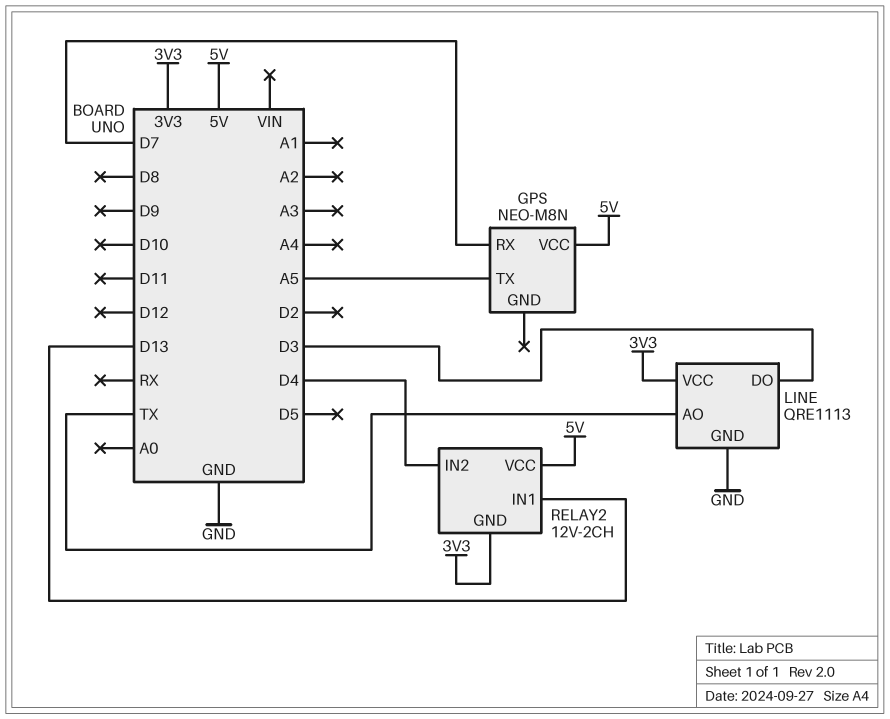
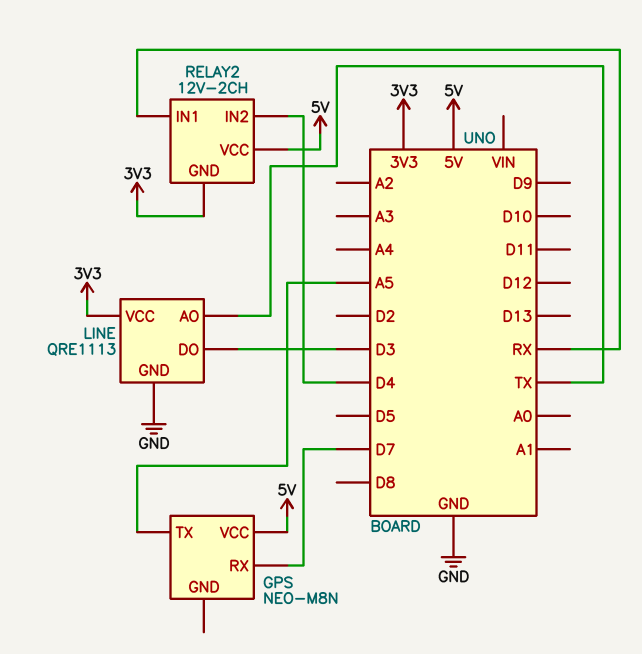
RELAY2 pin IN1: D13 -> RX

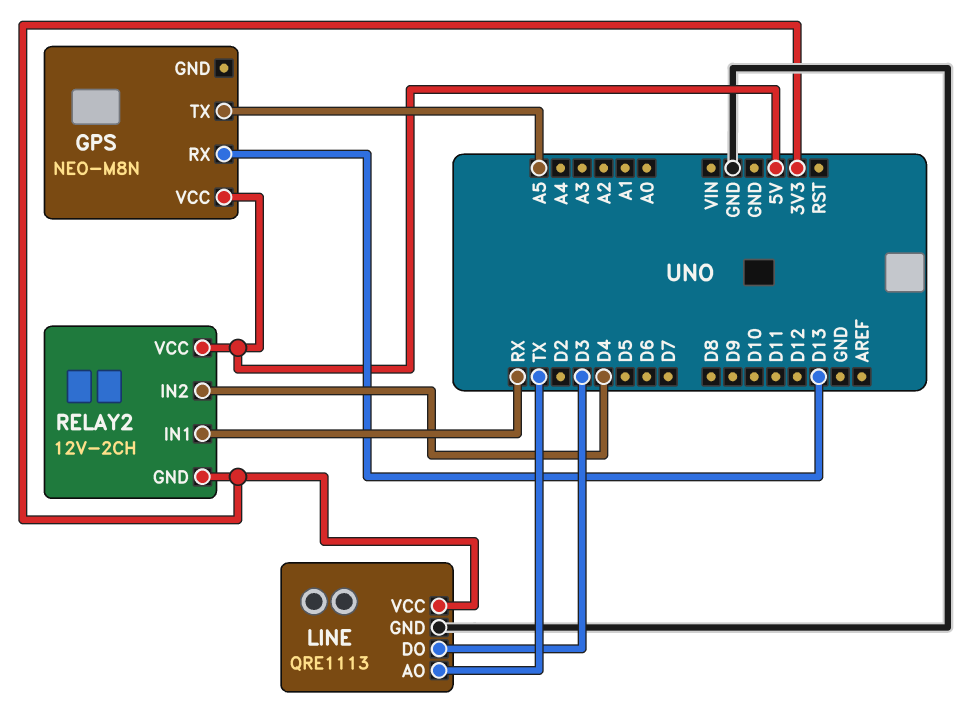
GPS pin RX: D7 -> D13

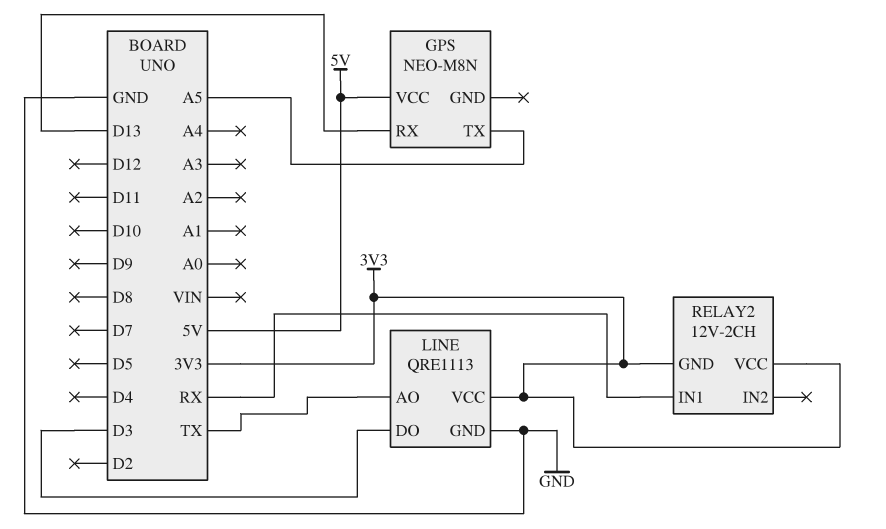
RELAY2 pin IN2: D4 -> none
RELAY2 pin VCC: 5V -> 3V3

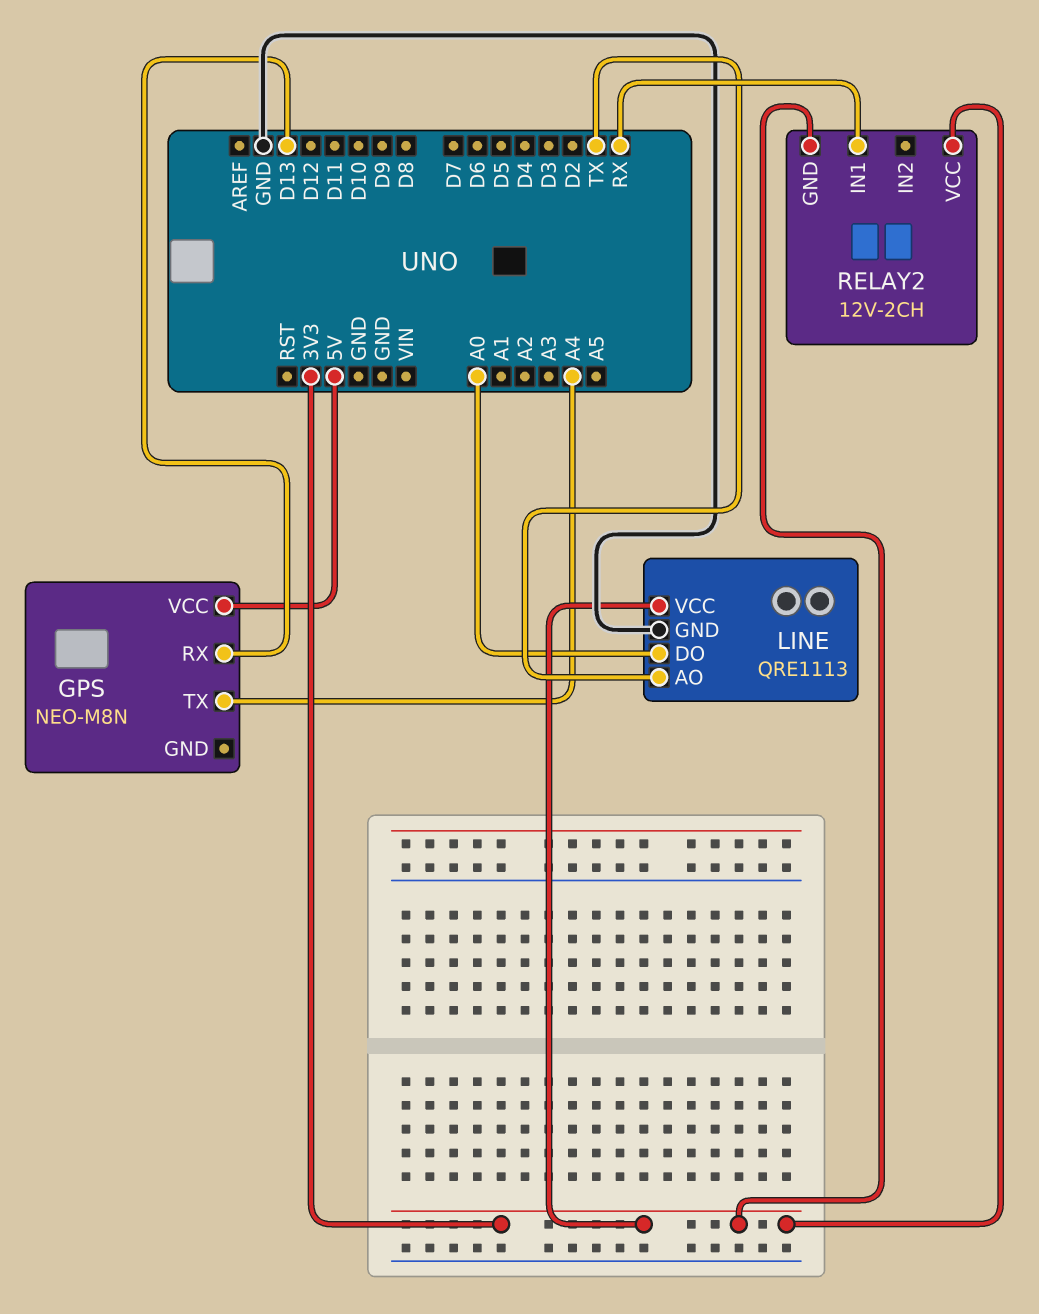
GPS pin TX: A5 -> A4
LINE pin DO: D3 -> A0

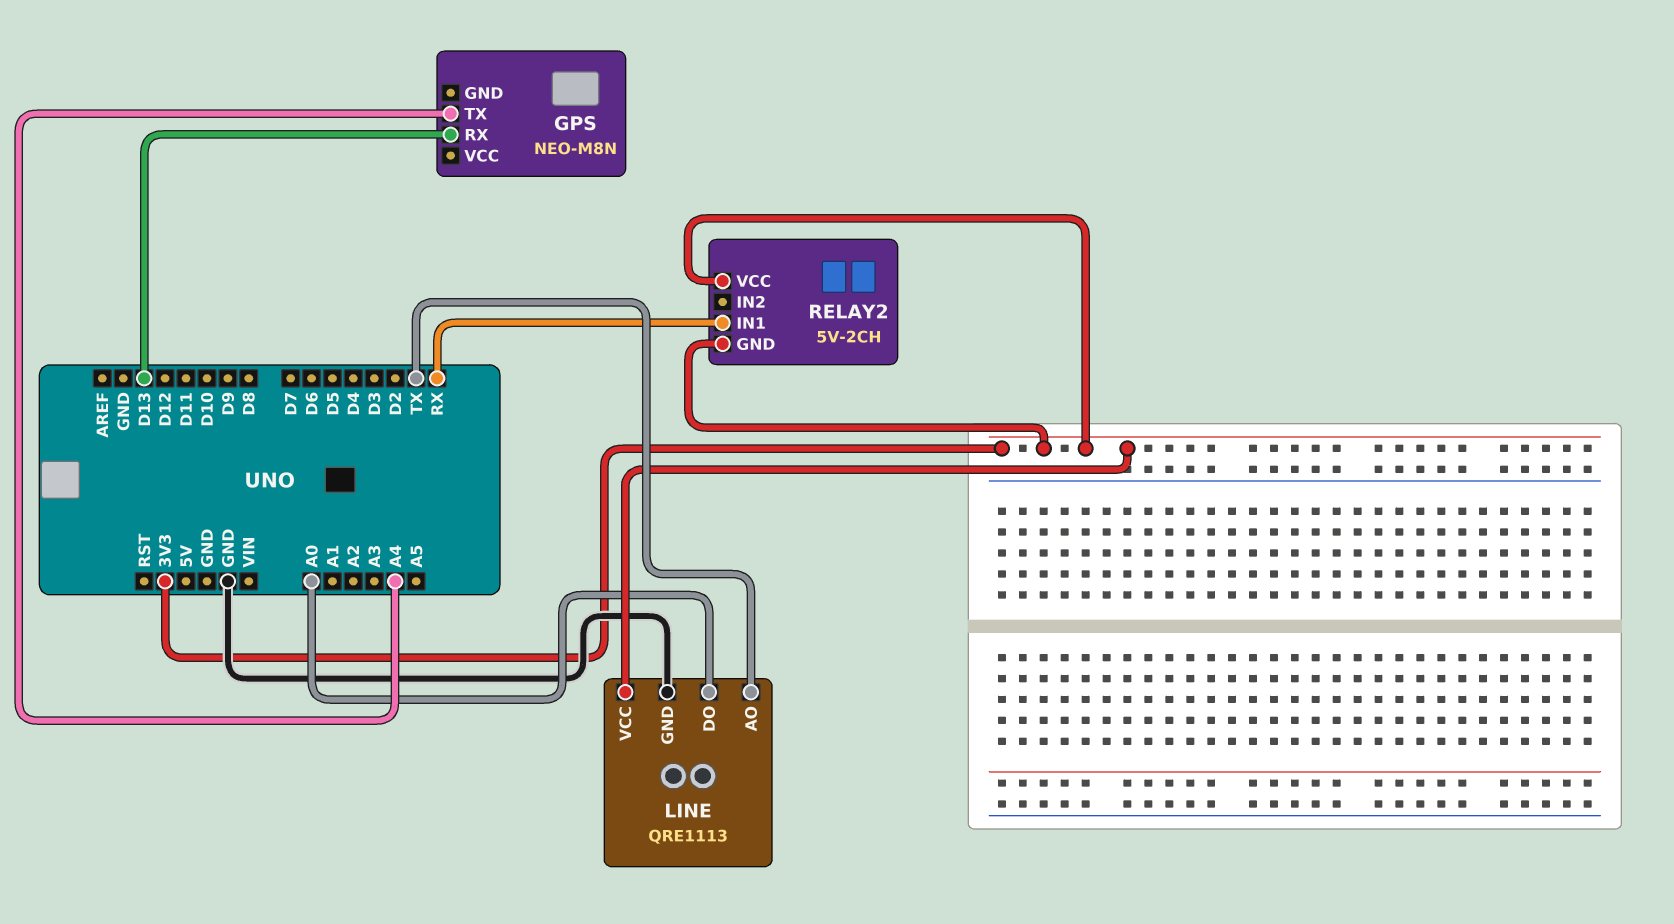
GPS pin VCC: 5V -> none
RELAY2: 12V-2CH -> 5V-2CH

